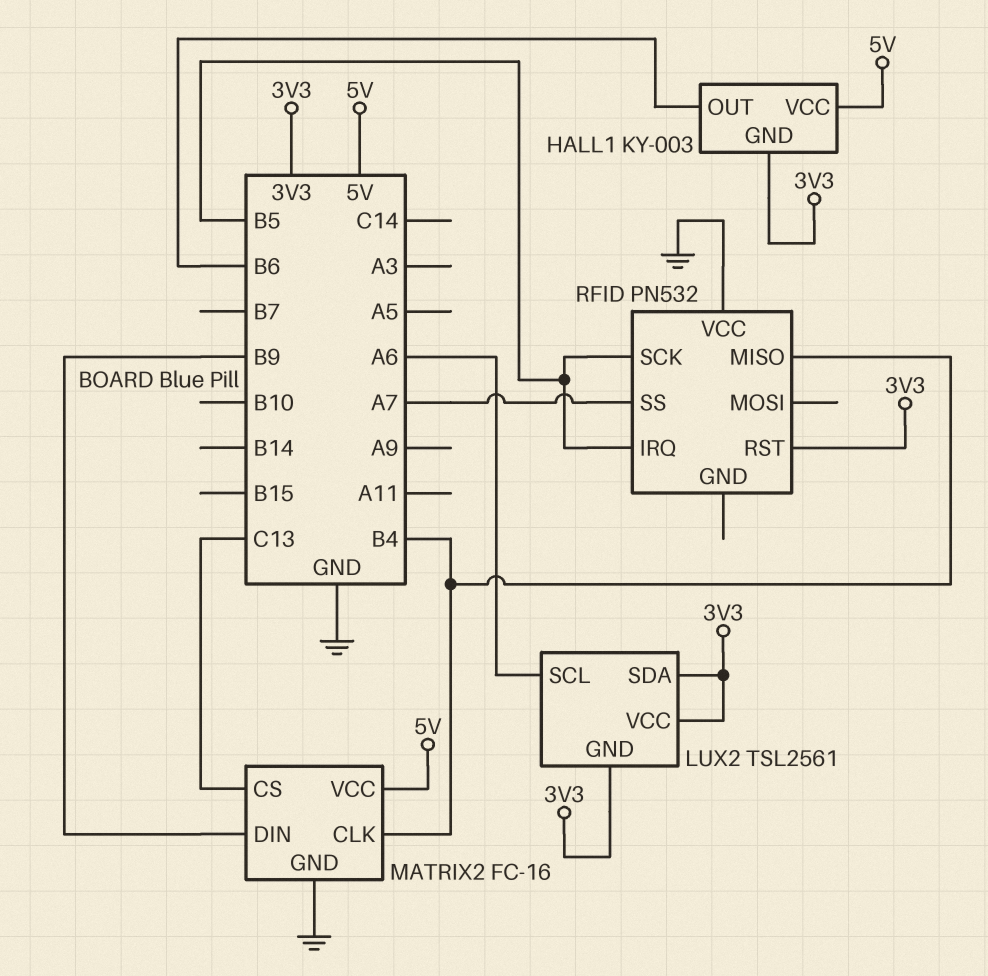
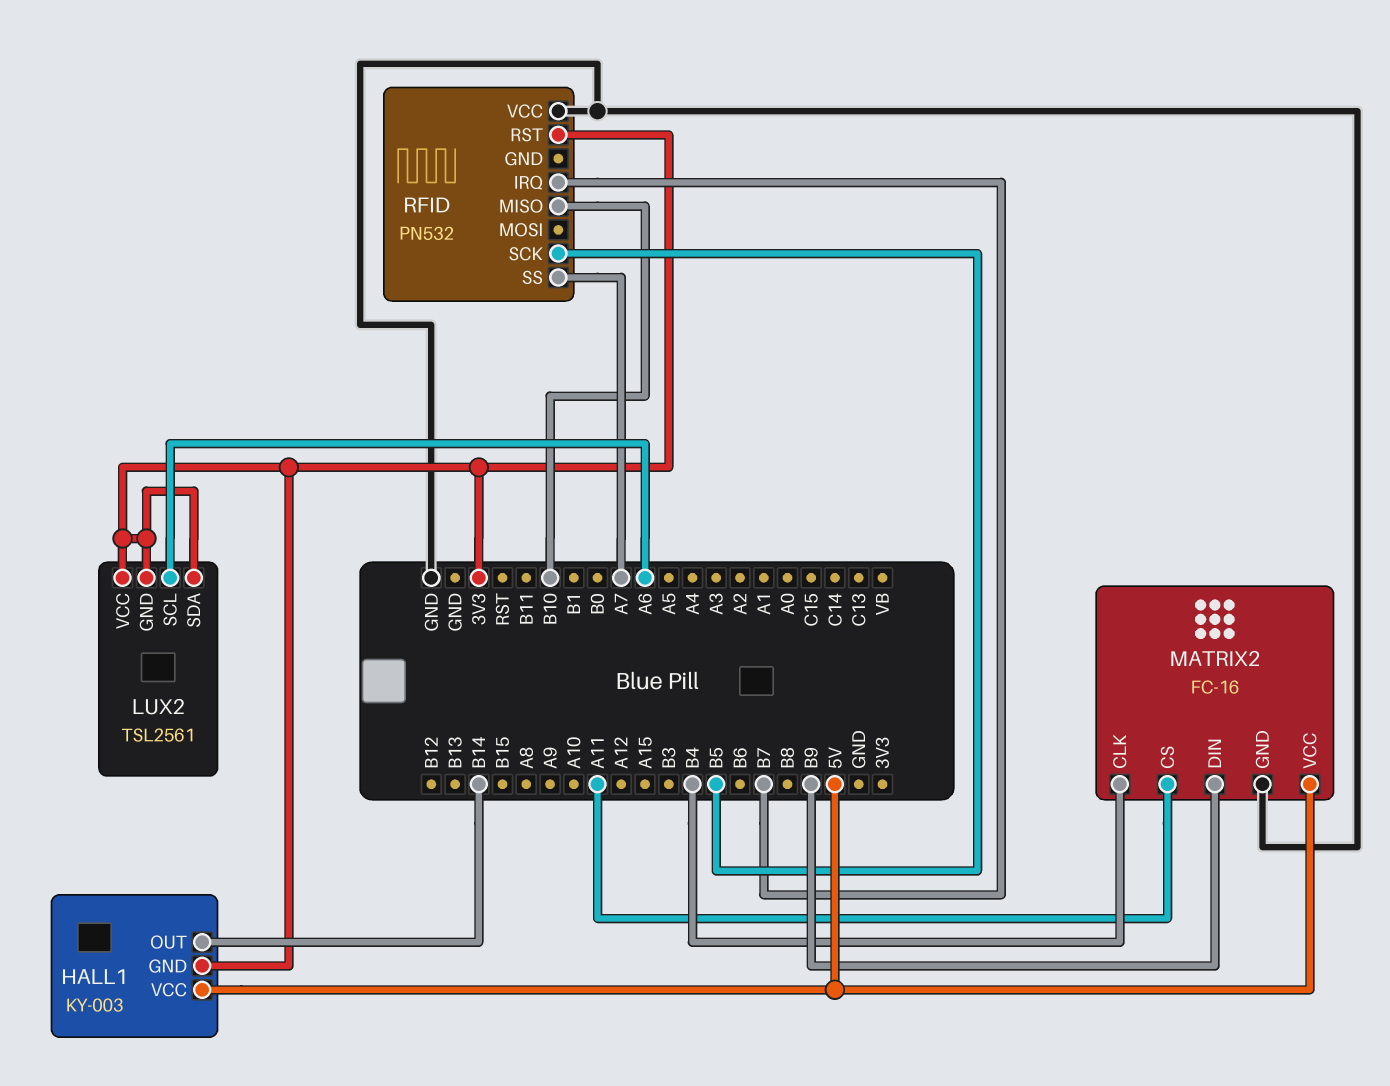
HALL1 pin OUT: B6 -> B14
MATRIX2 pin CS: C13 -> A11
RFID pin IRQ: B5 -> B7
RFID pin MISO: B4 -> B10

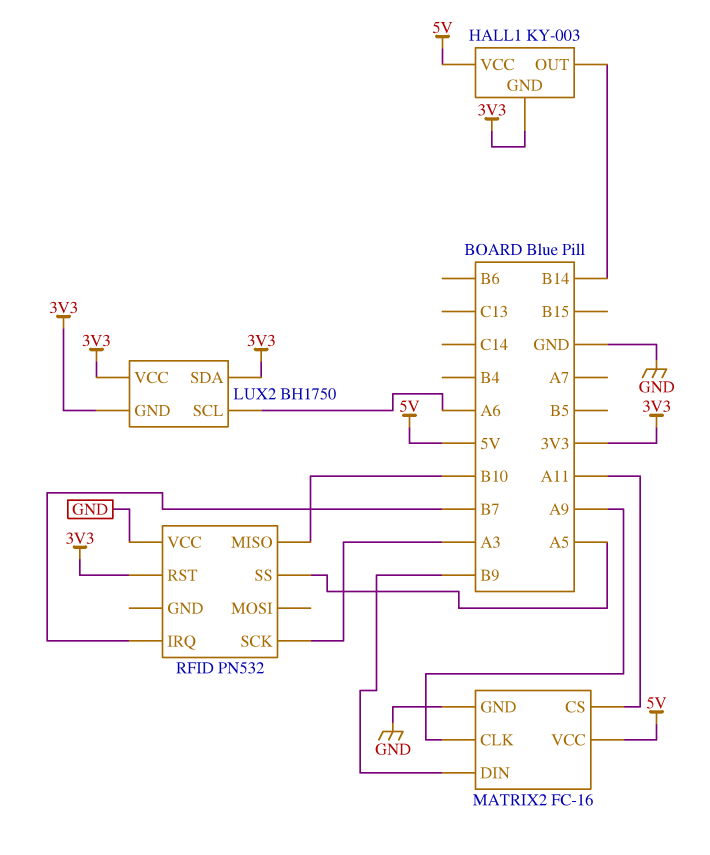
LUX2: TSL2561 -> BH1750
MATRIX2 pin CLK: B4 -> A9
RFID pin SCK: B5 -> A3
RFID pin SS: A7 -> A5

